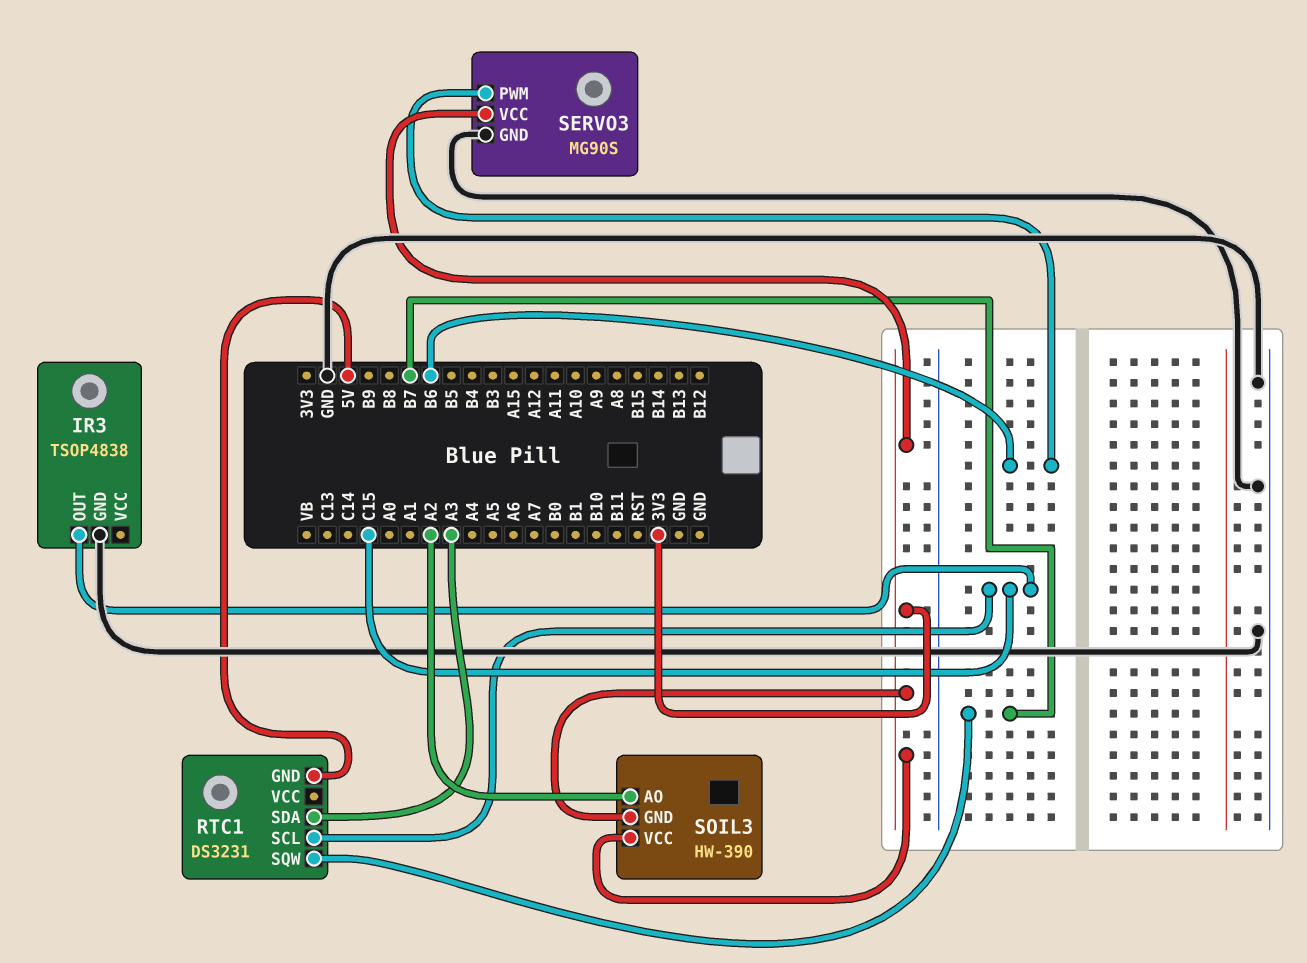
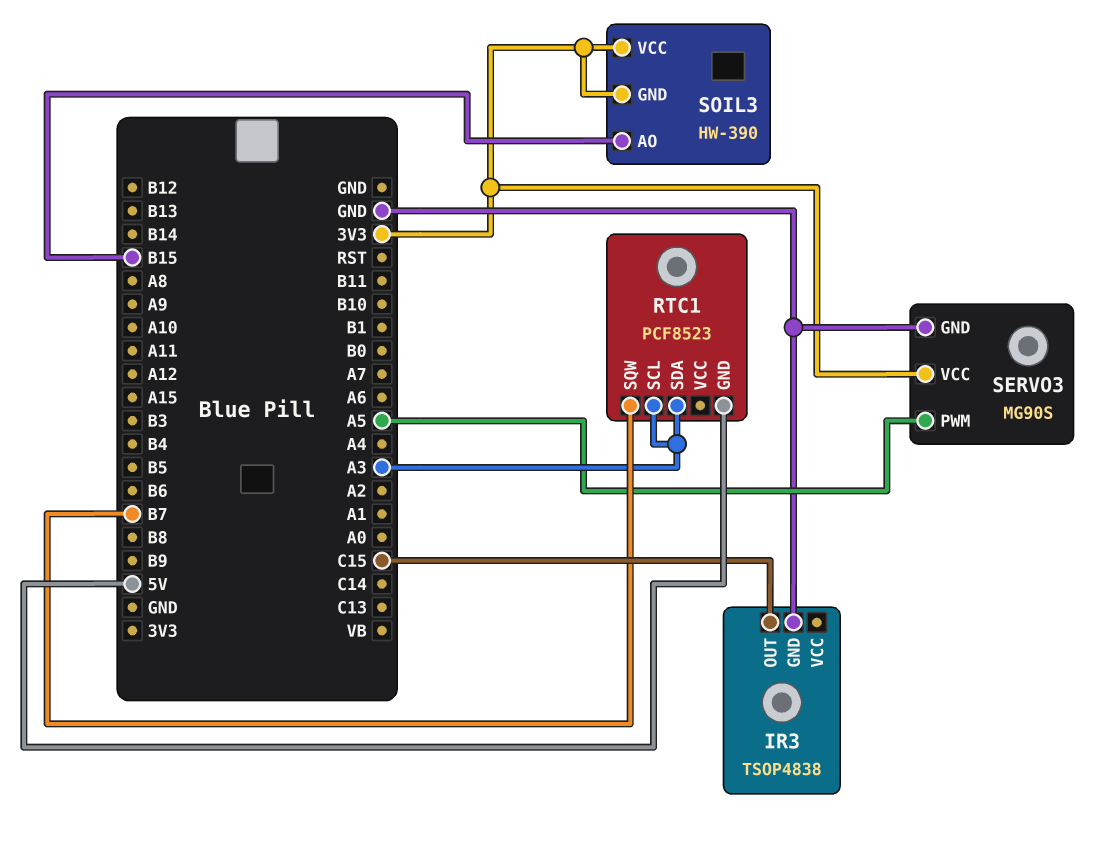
RTC1: DS3231 -> PCF8523
RTC1 pin SCL: C15 -> A3
SERVO3 pin PWM: B6 -> A5
SOIL3 pin AO: A2 -> B15

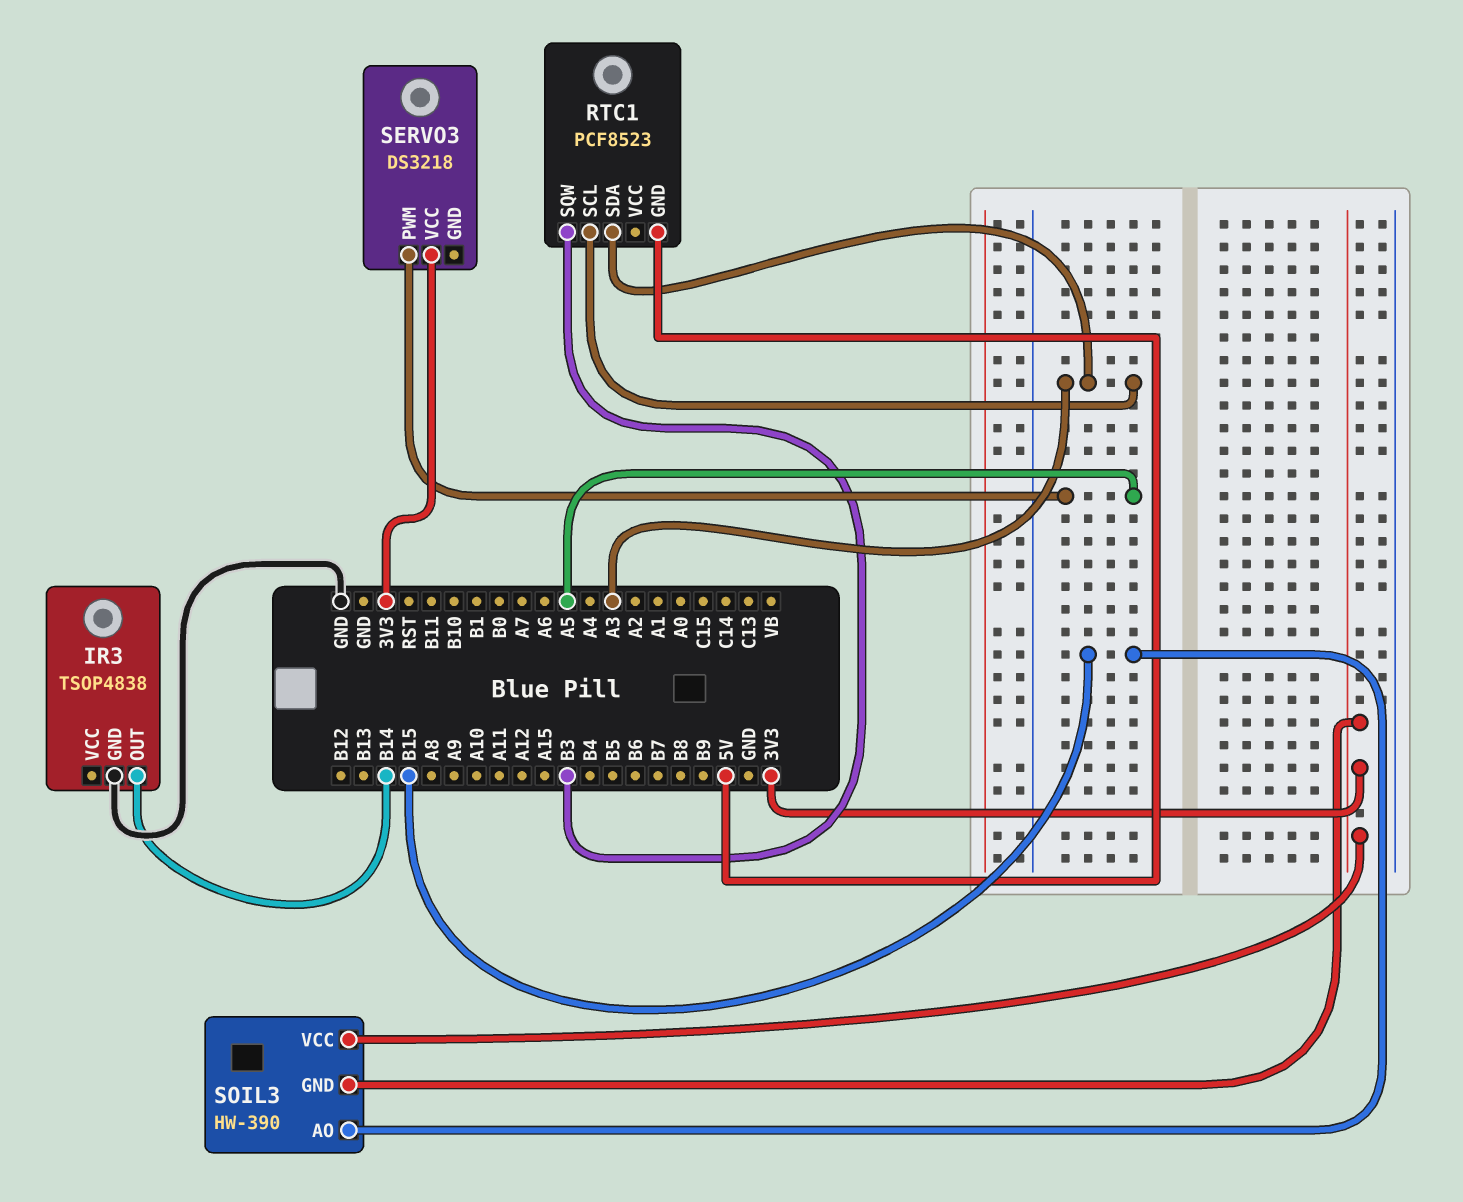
IR3 pin OUT: C15 -> B14
RTC1 pin SQW: B7 -> B3
SERVO3: MG90S -> DS3218
SERVO3 pin GND: GND -> none

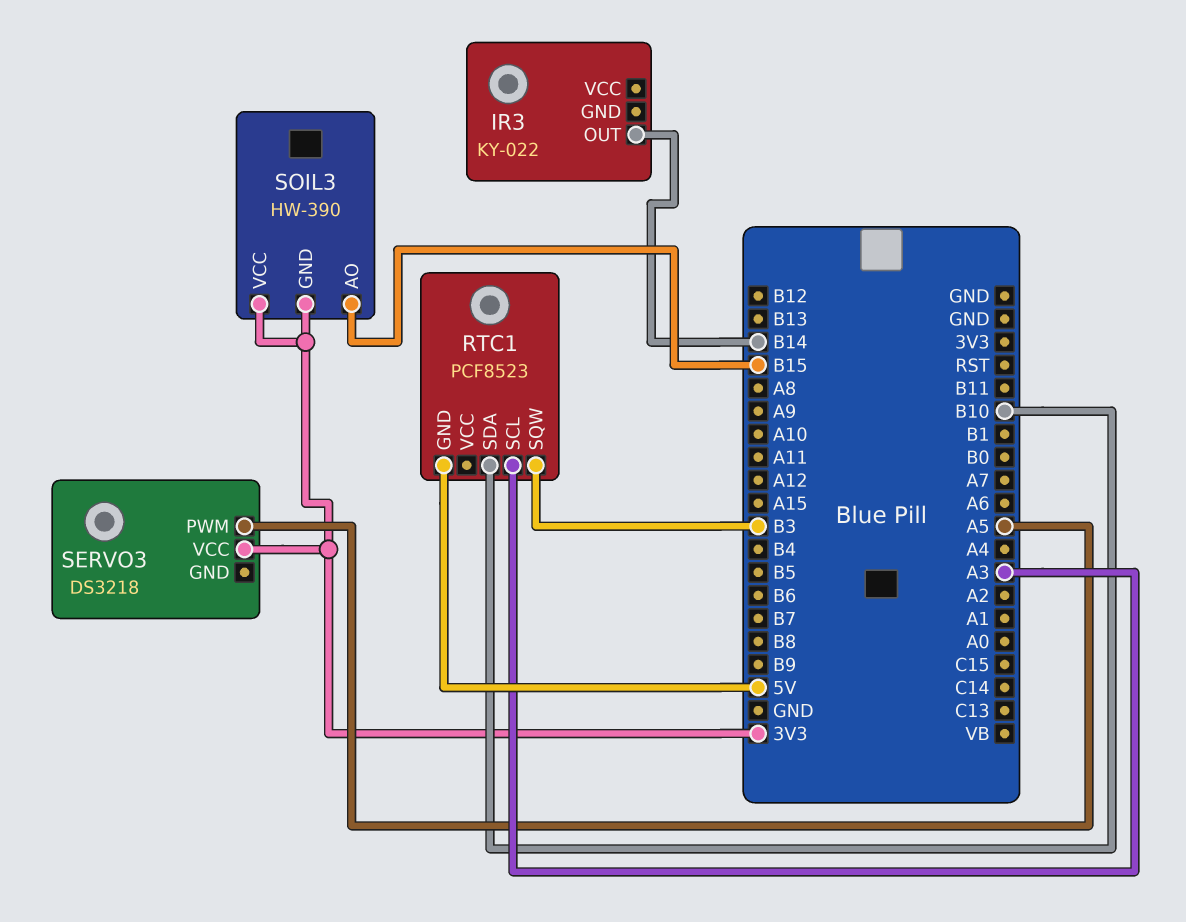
IR3: TSOP4838 -> KY-022
IR3 pin GND: GND -> none
RTC1 pin SDA: A3 -> B10

